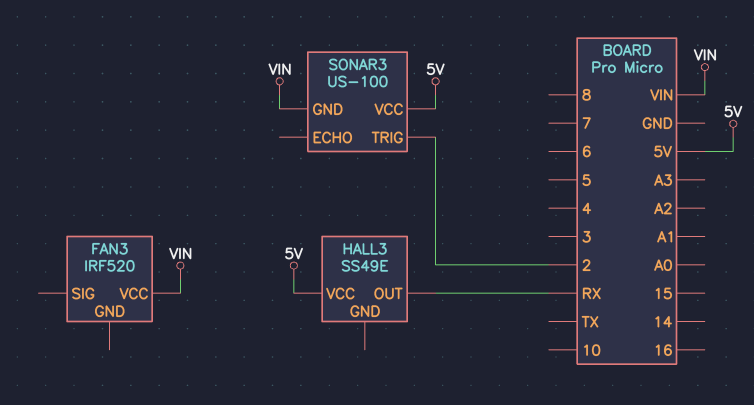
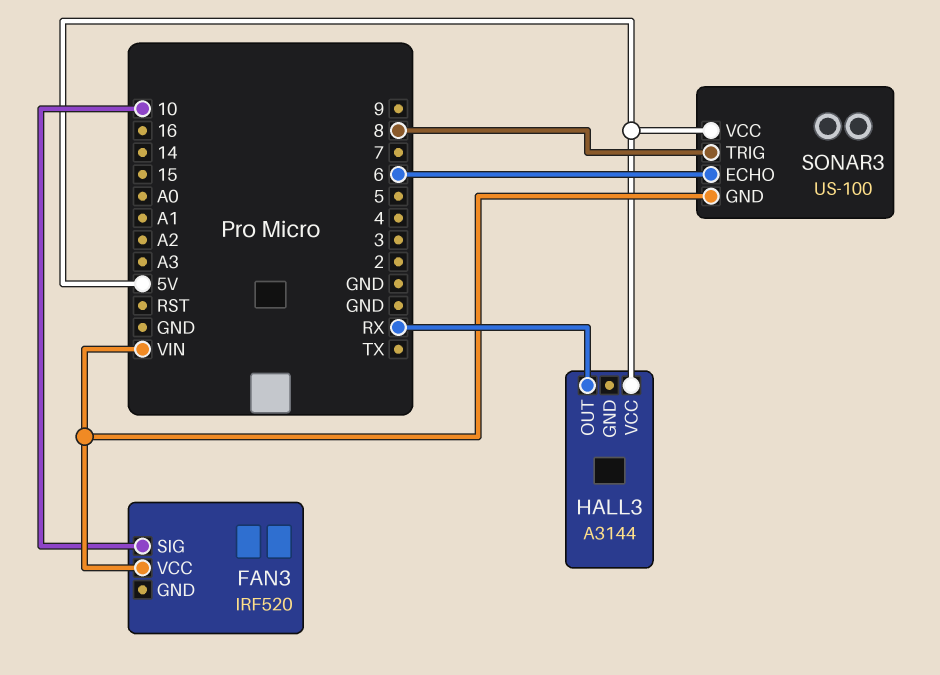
FAN3 pin SIG: none -> 10
HALL3: SS49E -> A3144
SONAR3 pin ECHO: none -> 6
SONAR3 pin TRIG: 2 -> 8

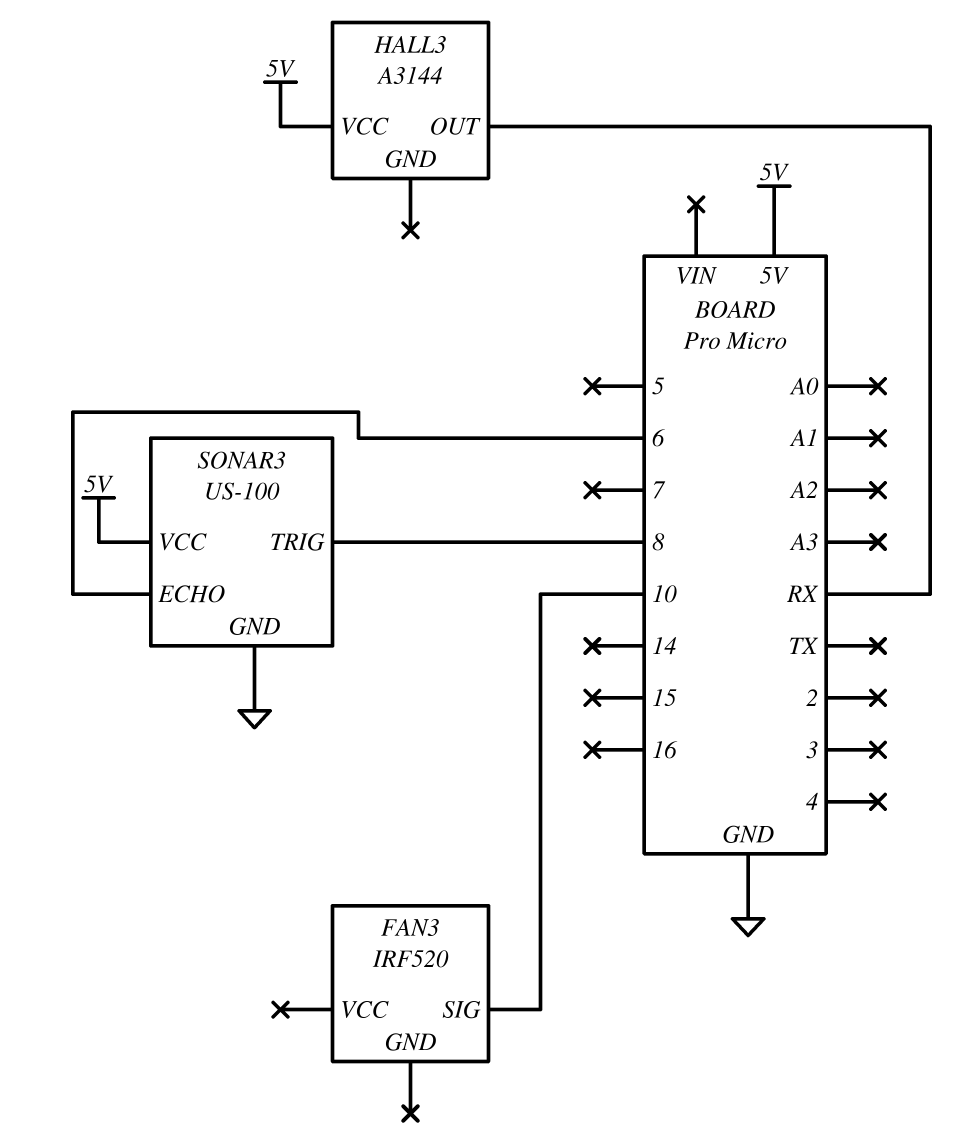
FAN3 pin VCC: VIN -> none
SONAR3 pin GND: VIN -> GND

